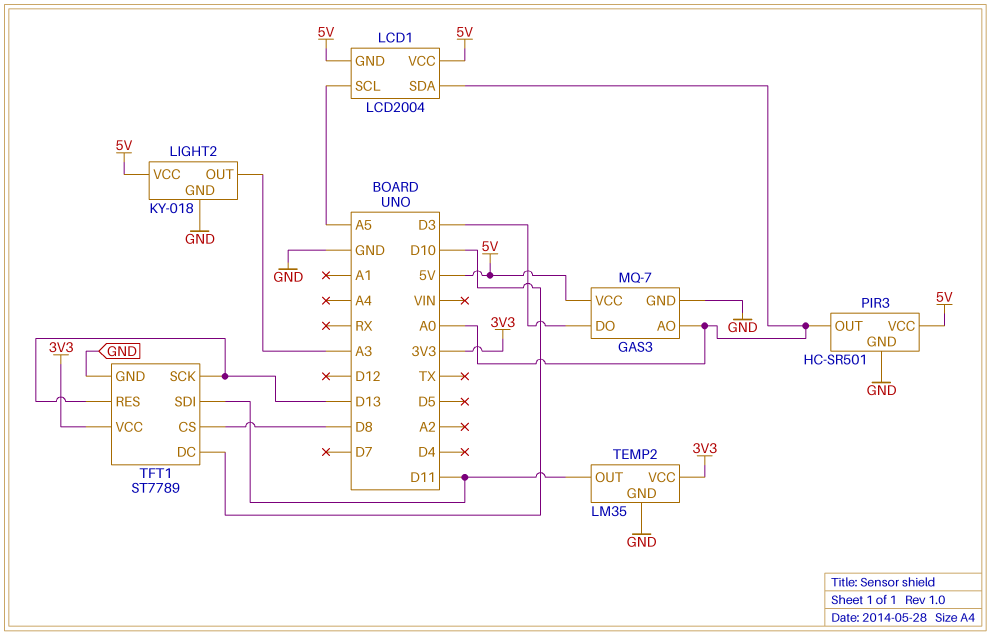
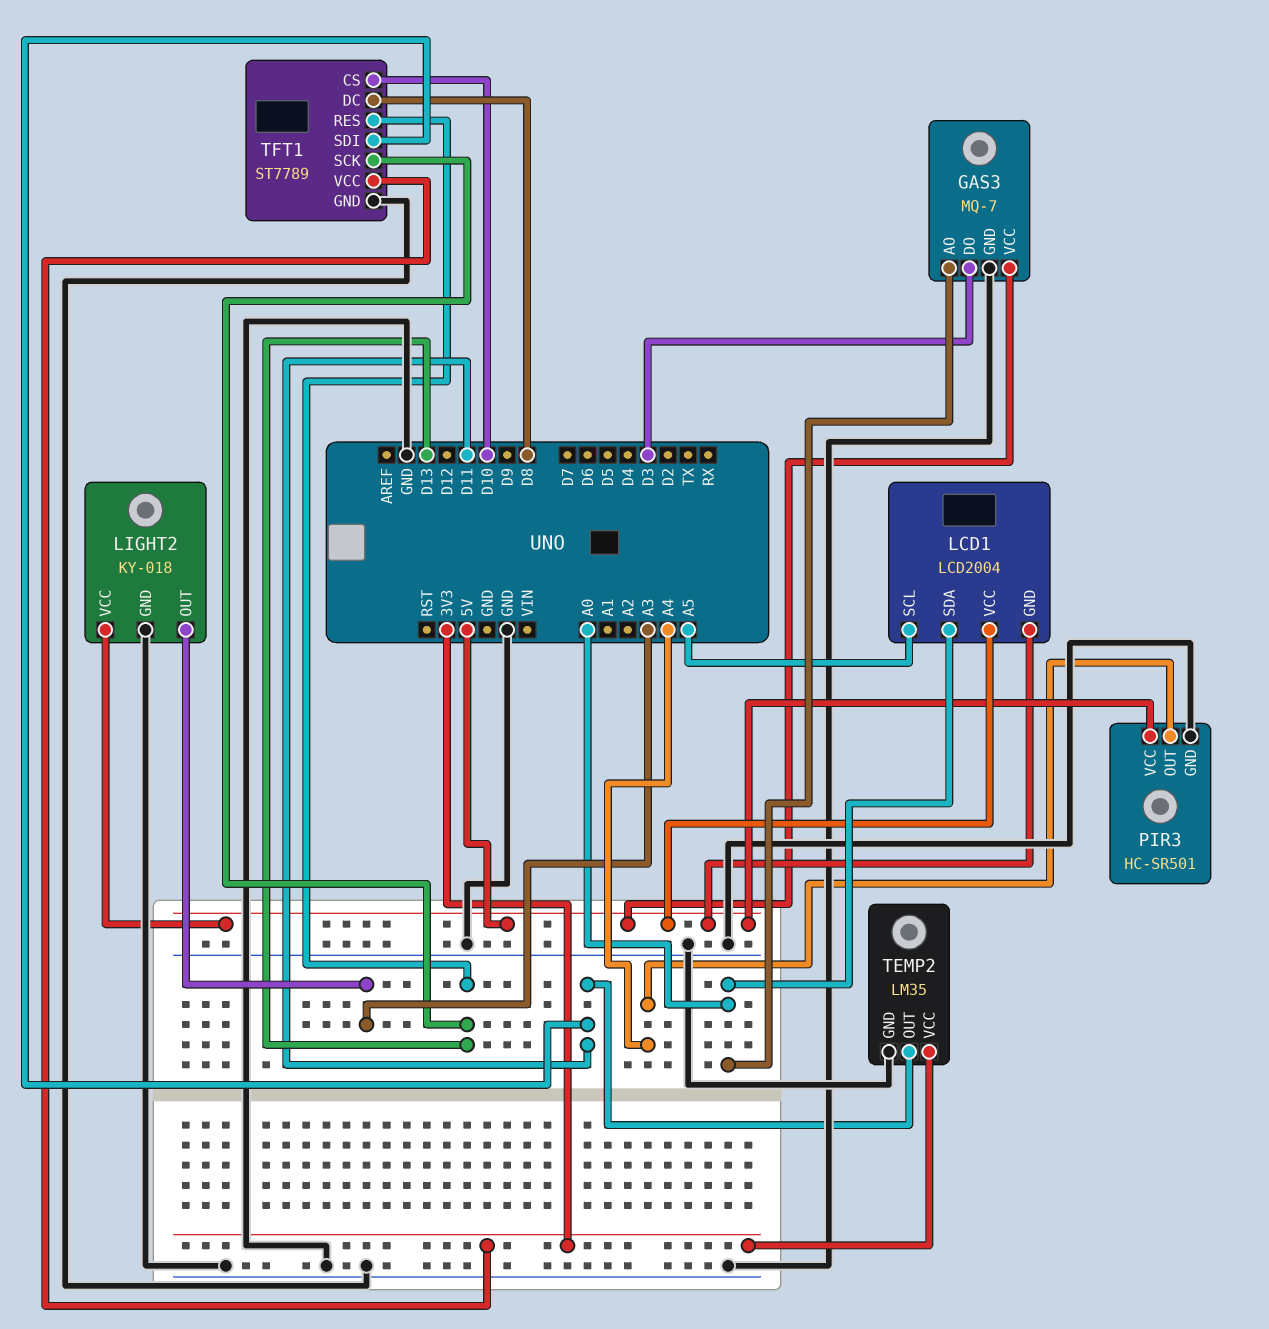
PIR3 pin OUT: A0 -> A4
TFT1 pin CS: D8 -> D10
TFT1 pin DC: D10 -> D8

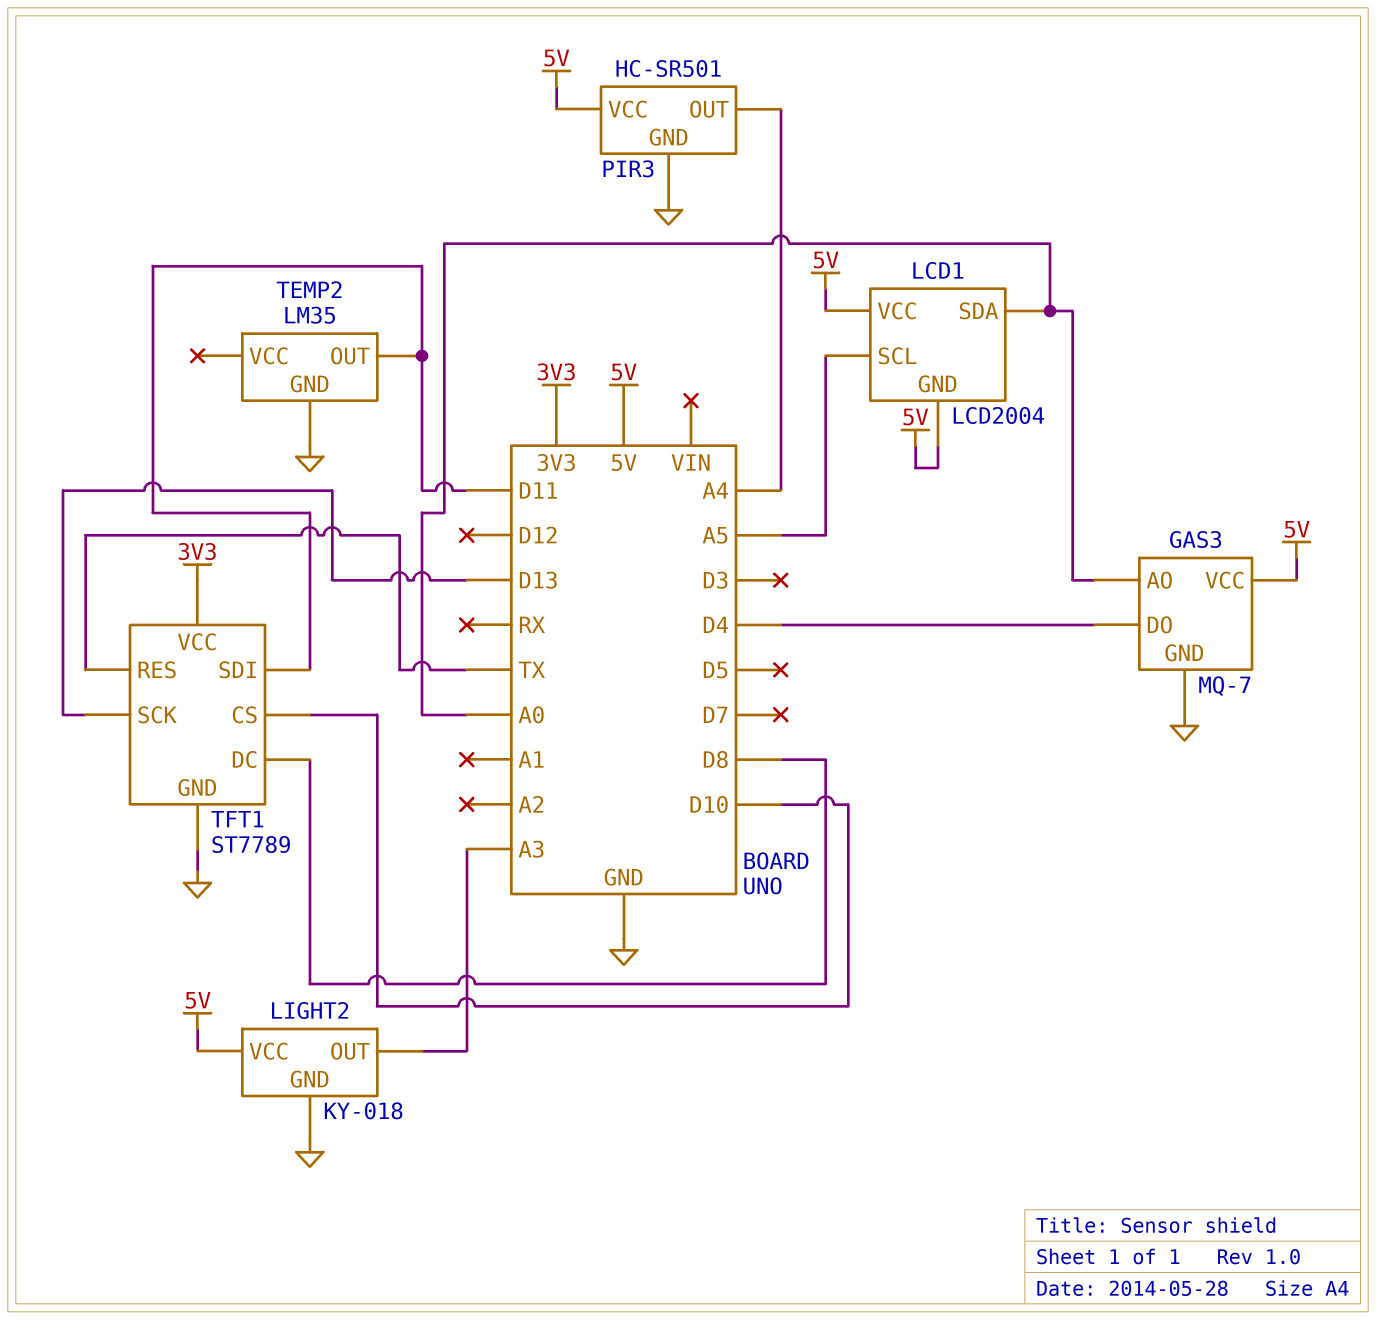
GAS3 pin DO: D3 -> D4
TEMP2 pin VCC: 3V3 -> none
TFT1 pin RES: D13 -> TX

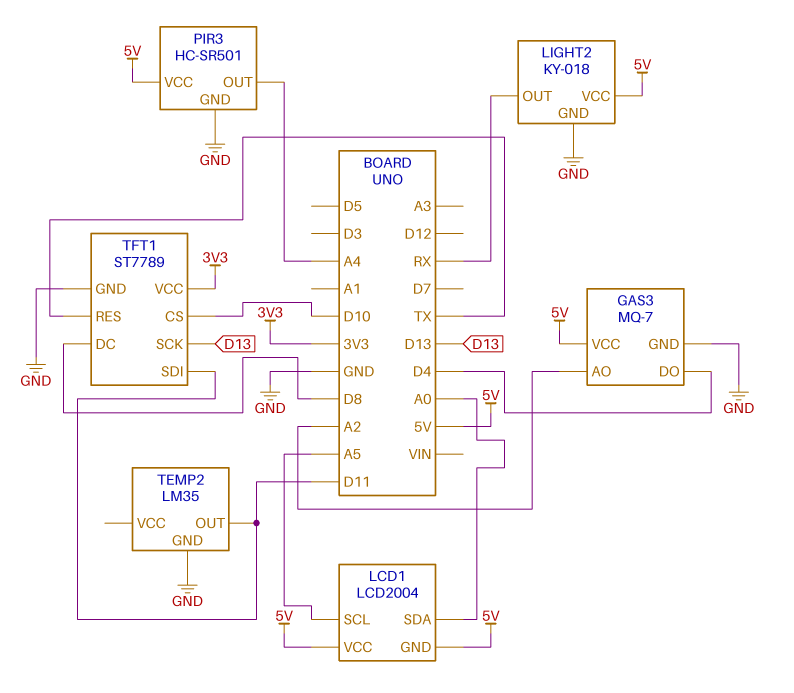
GAS3 pin AO: A0 -> A2
LIGHT2 pin OUT: A3 -> RX

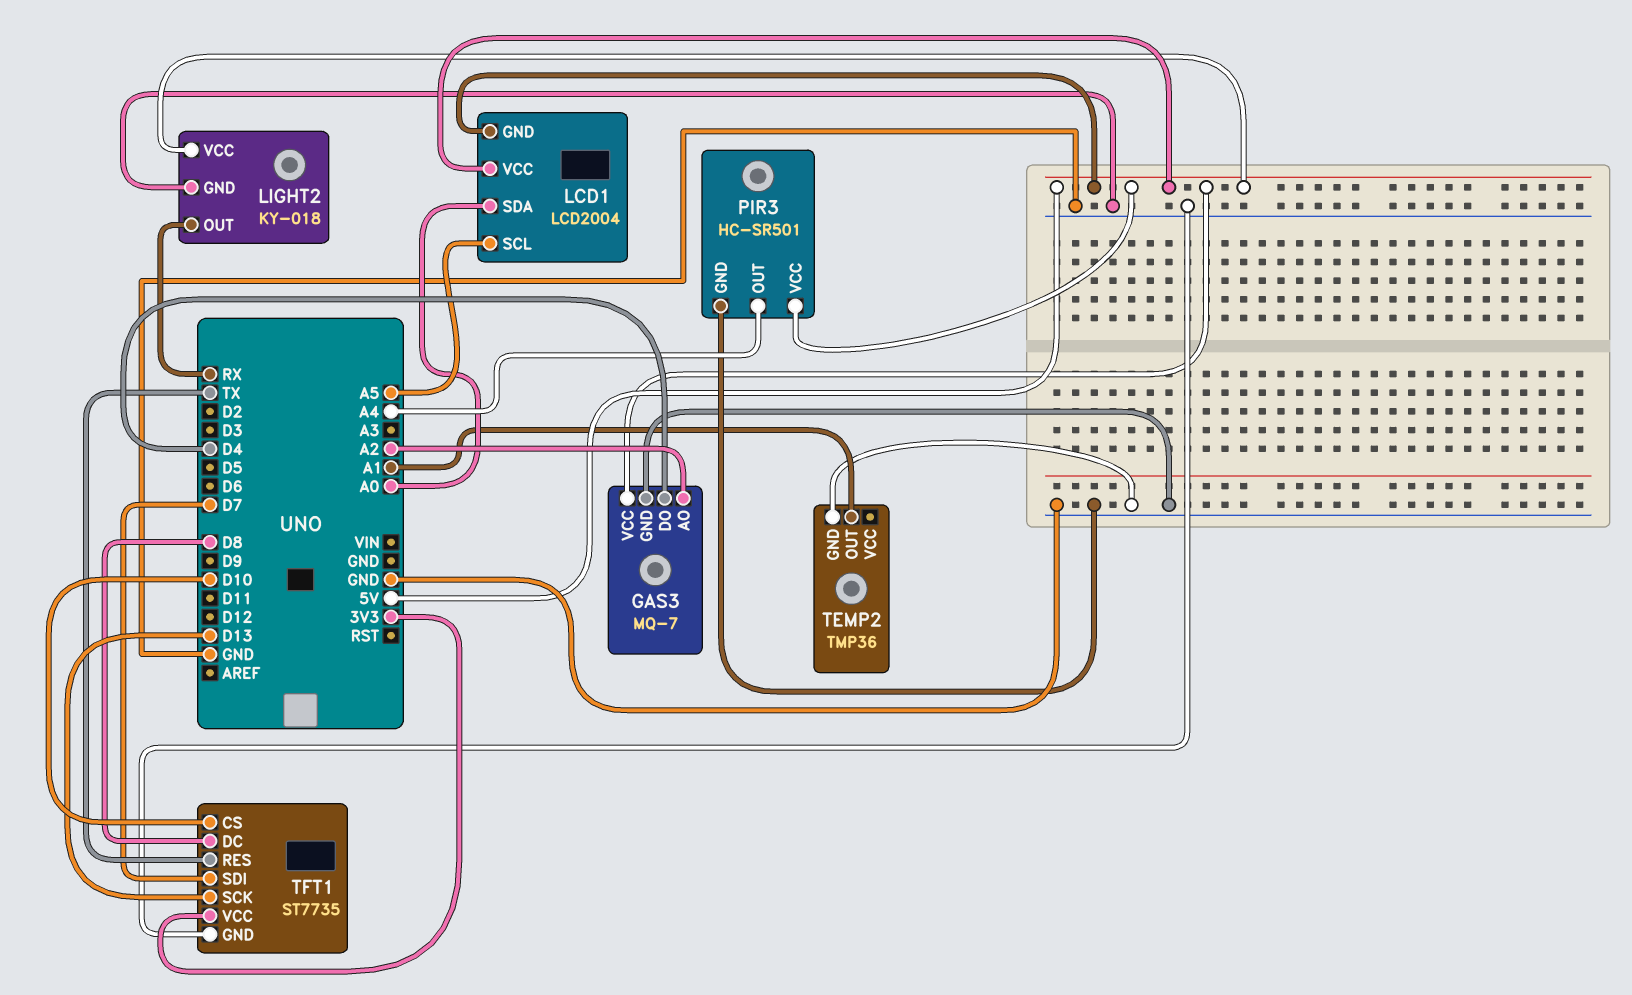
TEMP2: LM35 -> TMP36
TEMP2 pin OUT: D11 -> A1
TFT1: ST7789 -> ST7735
TFT1 pin SDI: D11 -> D7

